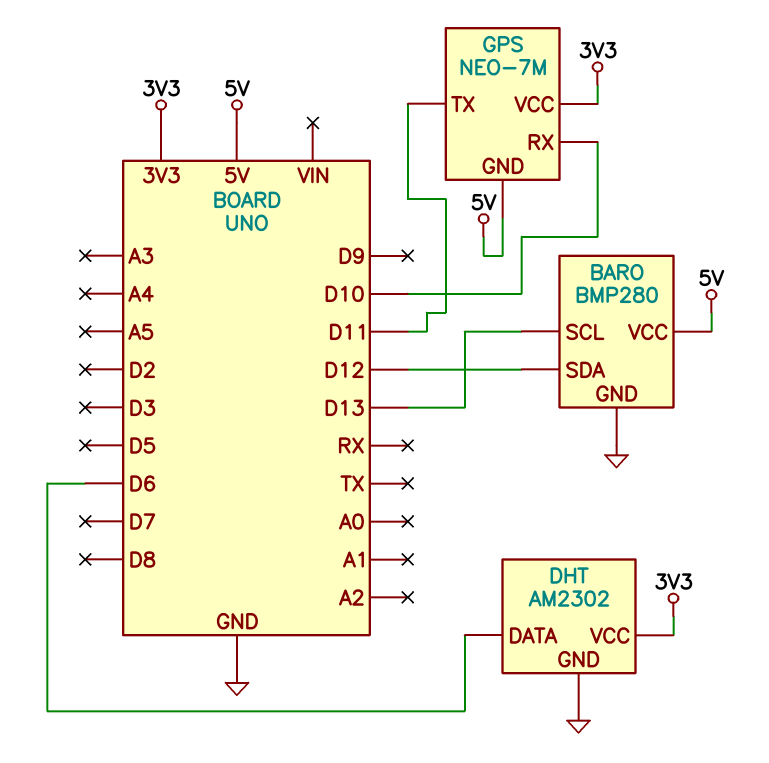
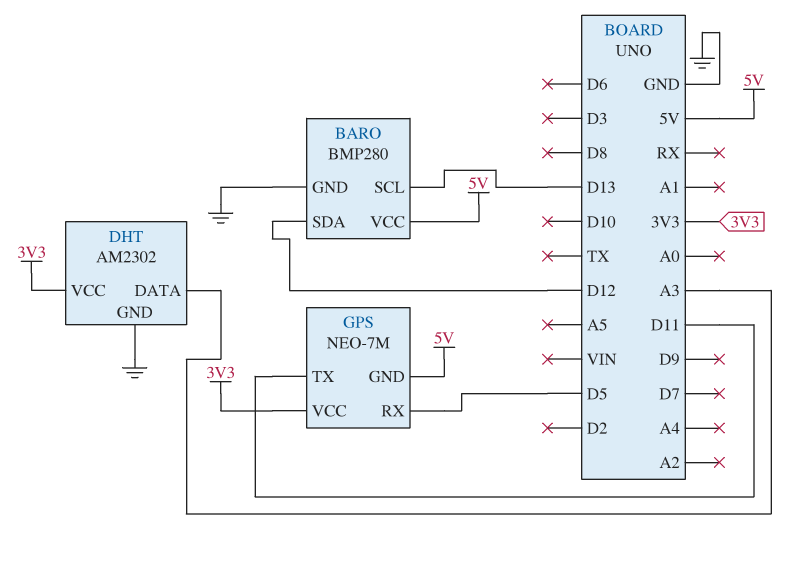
DHT pin DATA: D6 -> A3
GPS pin RX: D10 -> D5

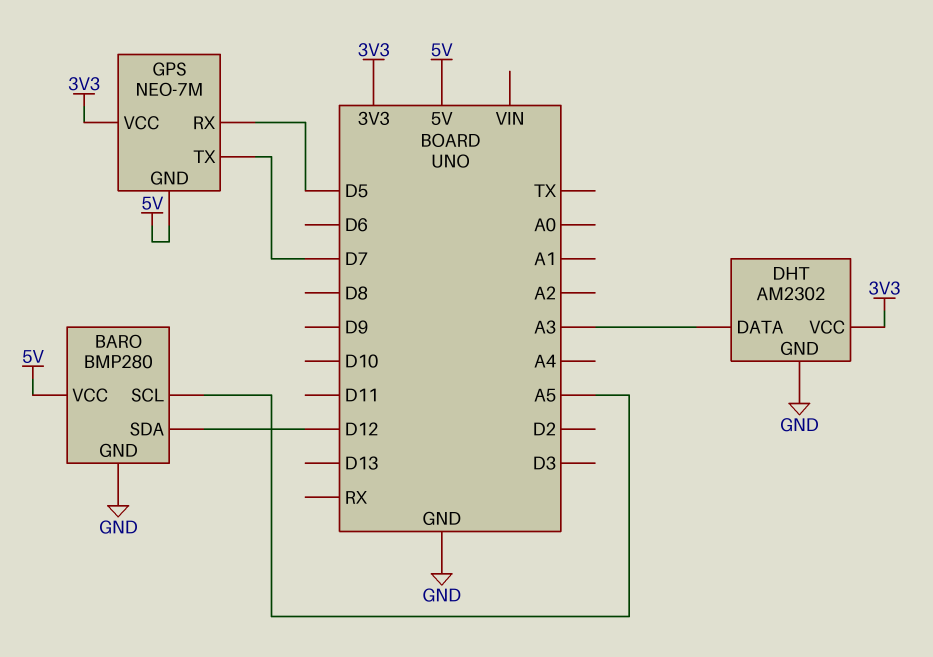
BARO pin SCL: D13 -> A5
GPS pin TX: D11 -> D7

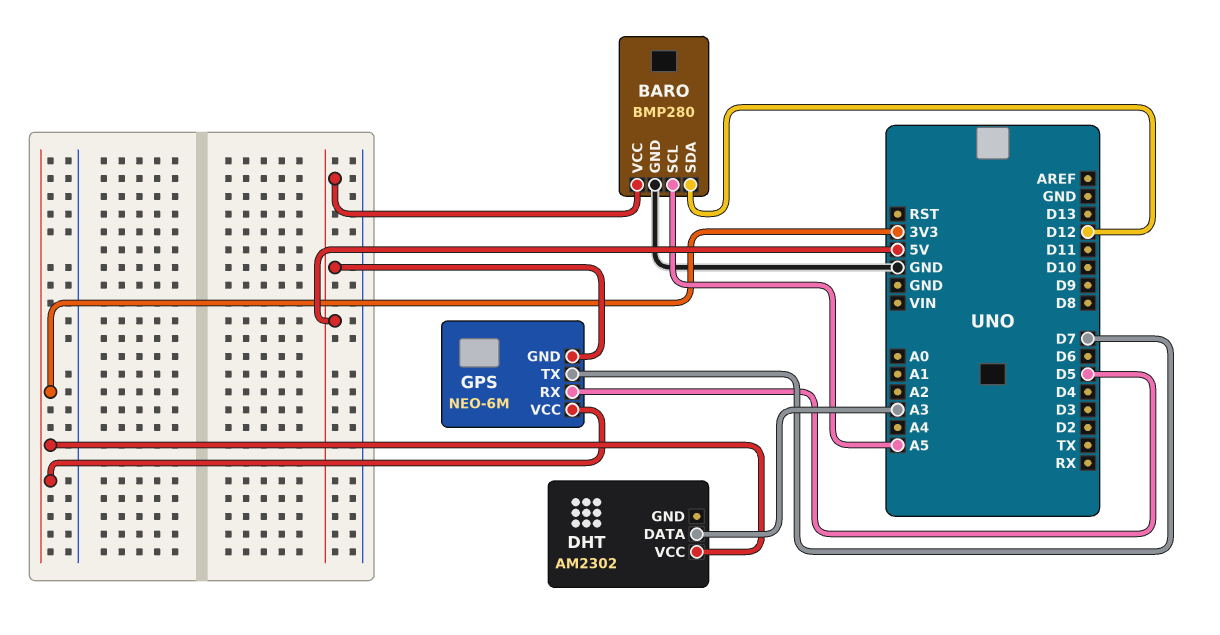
DHT pin GND: GND -> none
GPS: NEO-7M -> NEO-6M

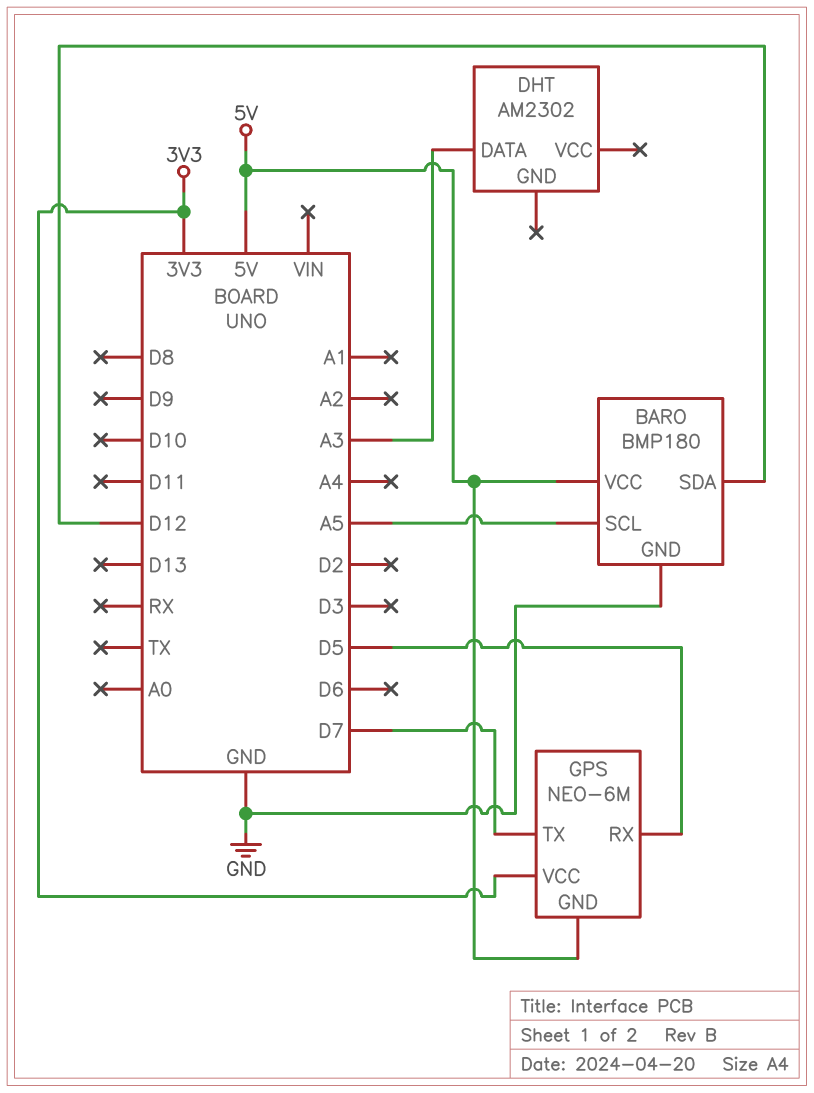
BARO: BMP280 -> BMP180
DHT pin VCC: 3V3 -> none

